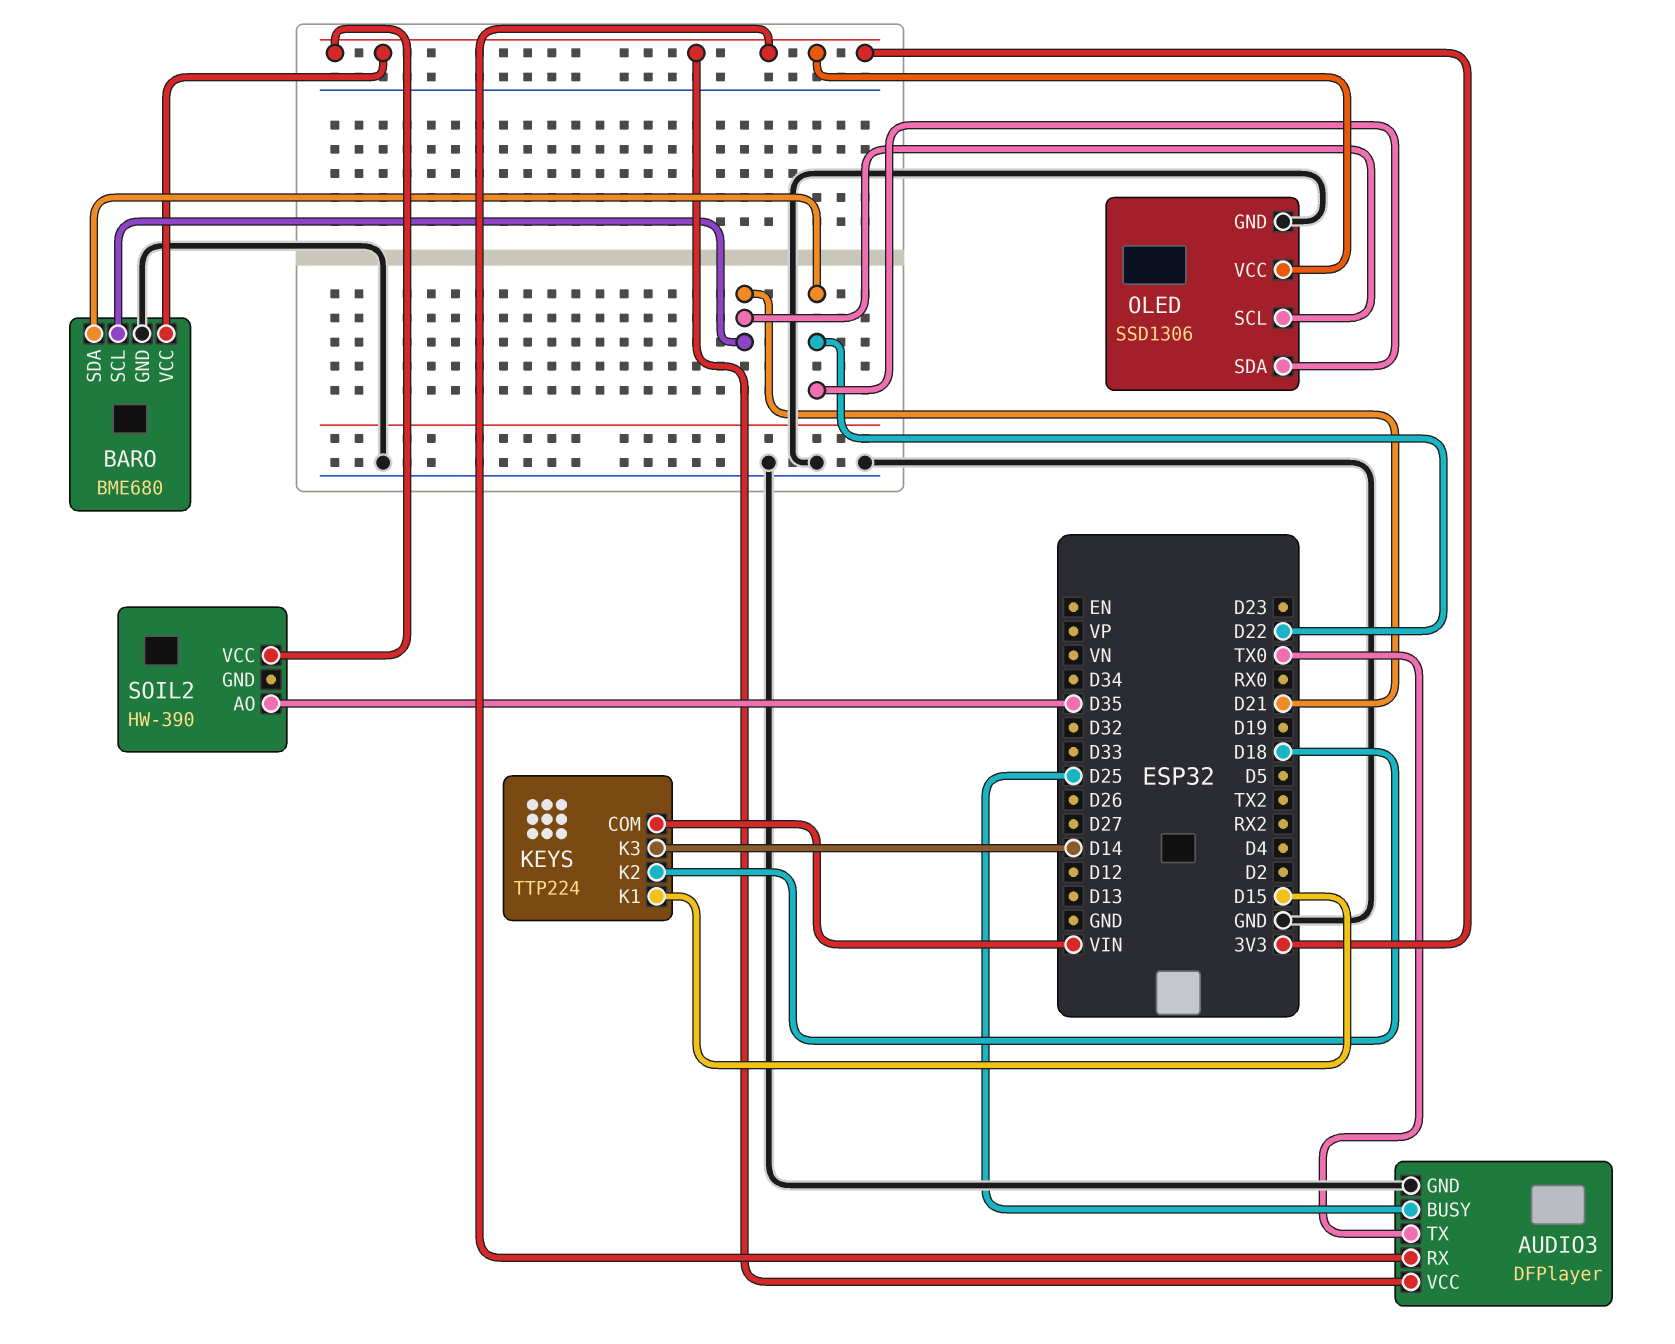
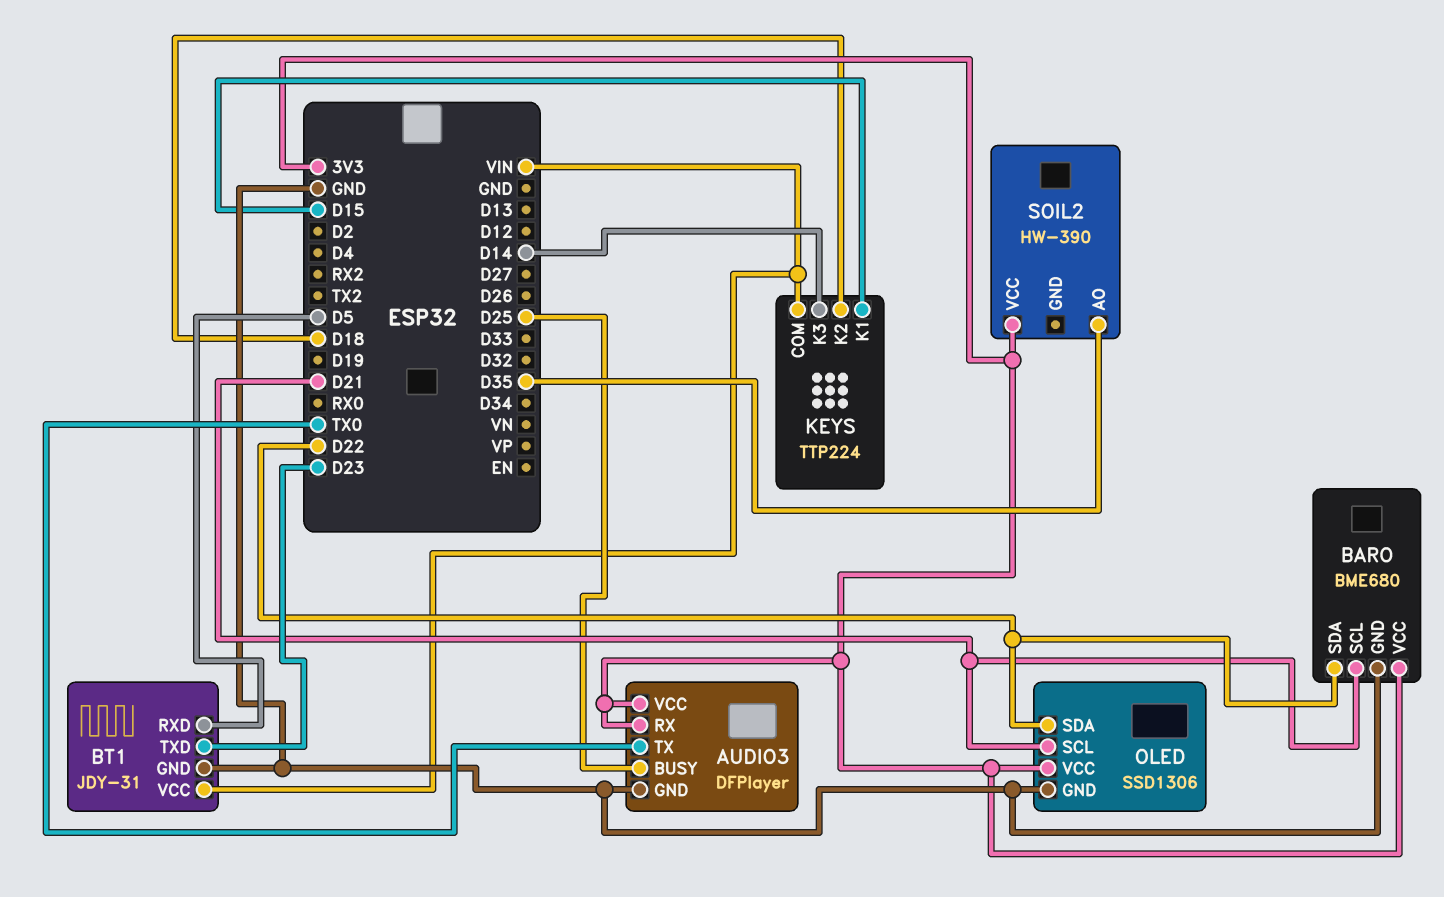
BT1: none -> JDY-31
BT1 pin GND: none -> GND
BT1 pin RXD: none -> D5
BT1 pin TXD: none -> D23
BT1 pin VCC: none -> VIN

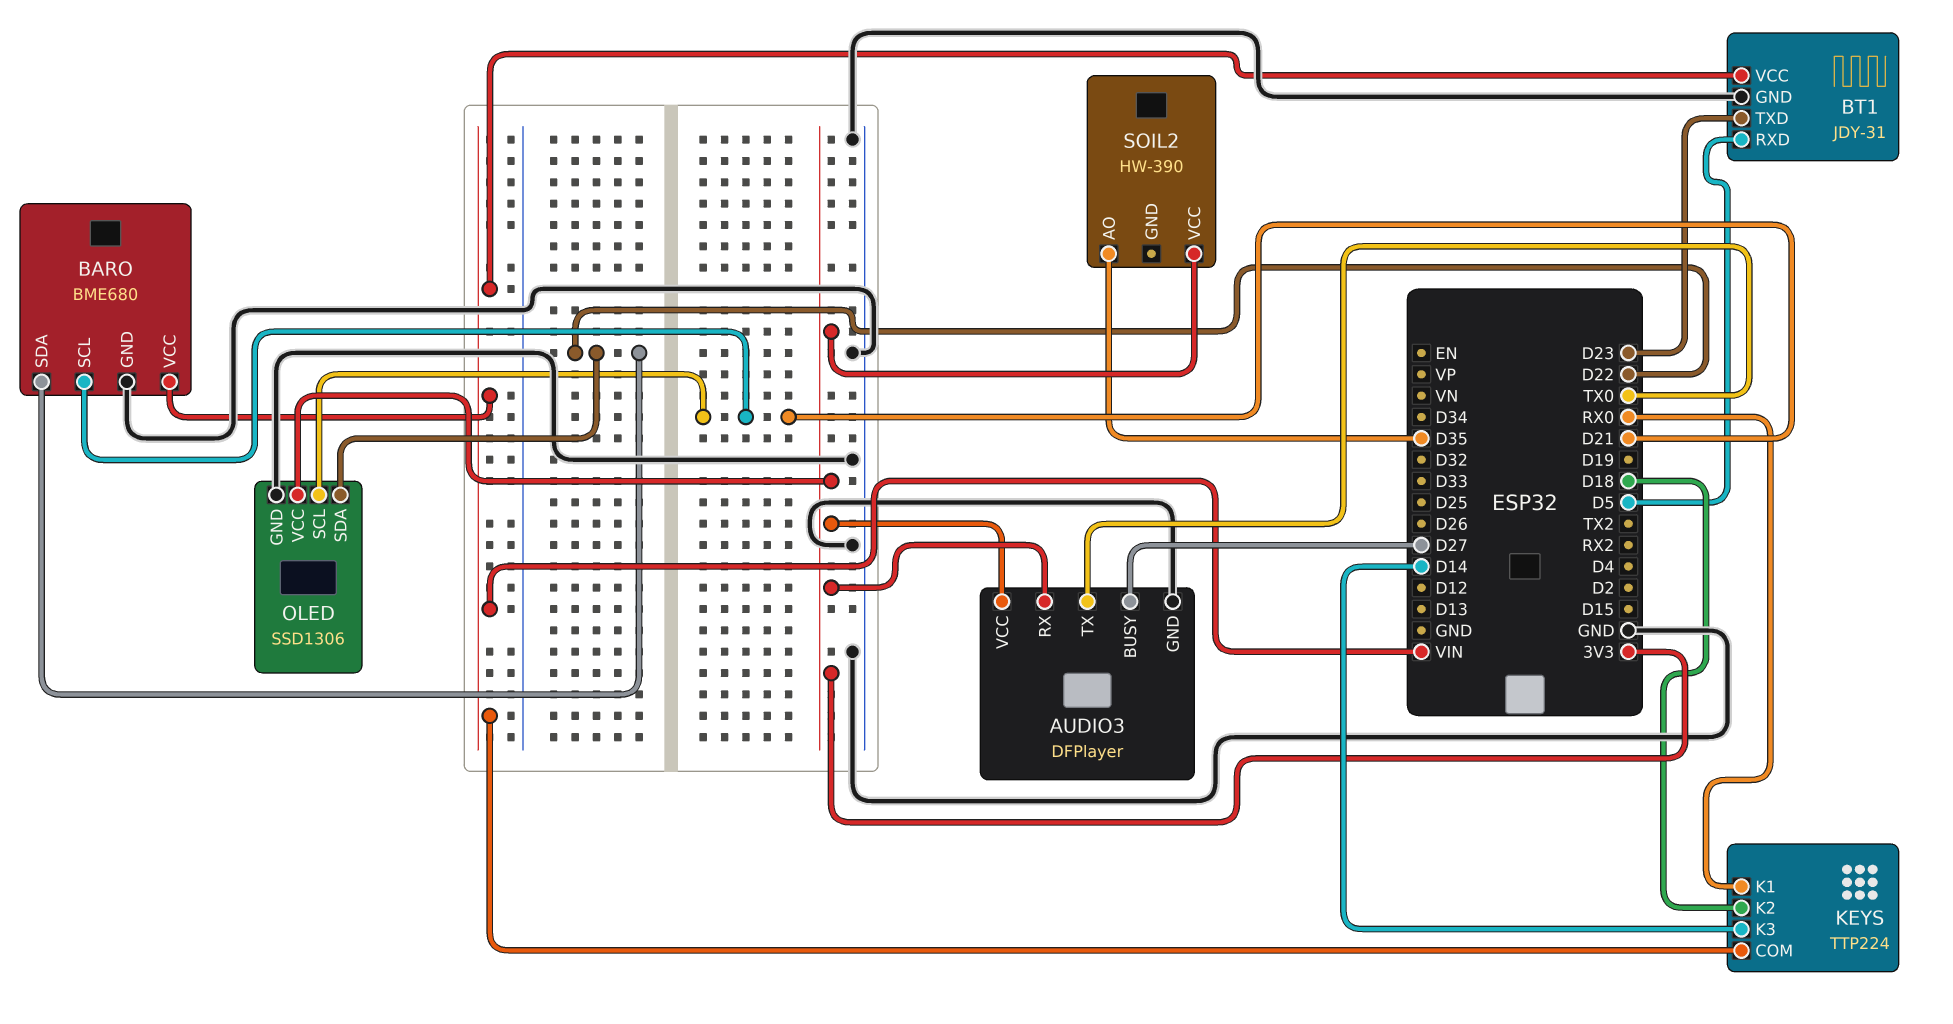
AUDIO3 pin BUSY: D25 -> D27
BARO pin VCC: 3V3 -> VIN
KEYS pin K1: D15 -> RX0

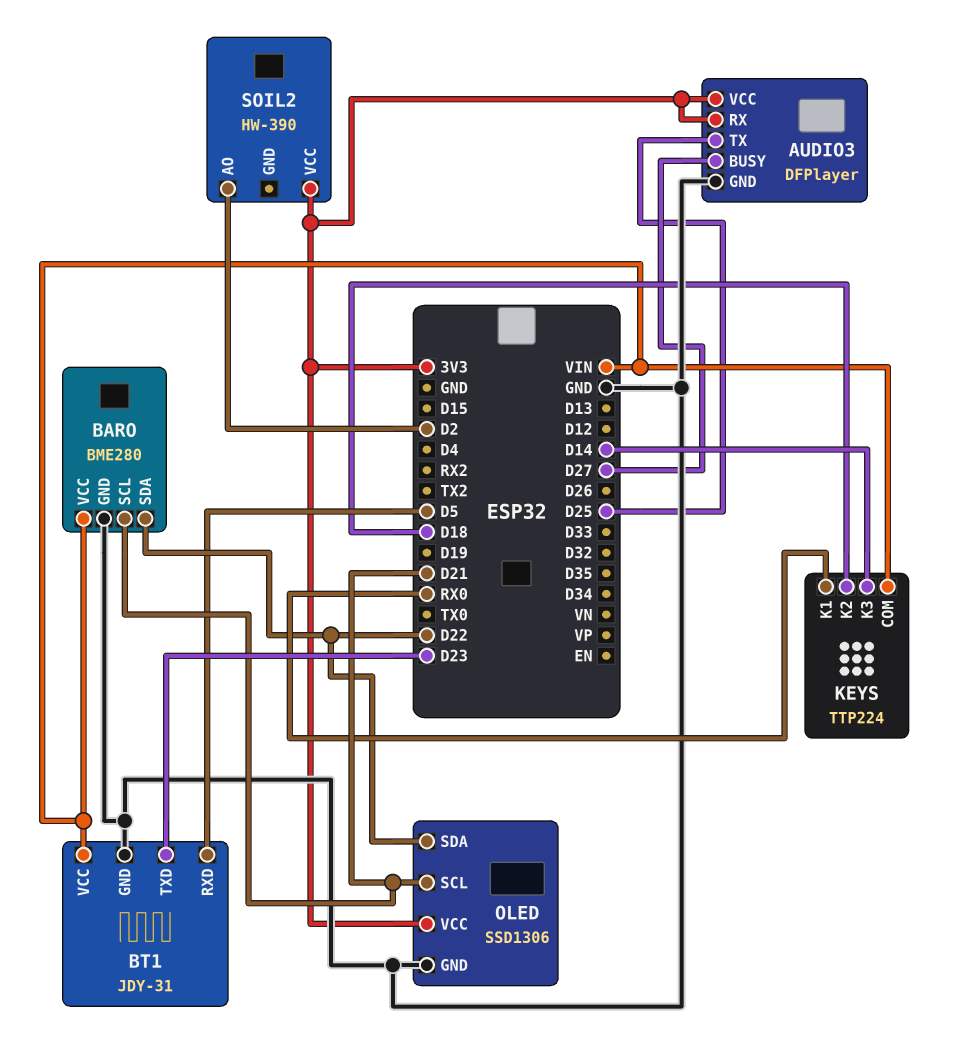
AUDIO3 pin TX: TX0 -> D25
BARO: BME680 -> BME280
SOIL2 pin AO: D35 -> D2

